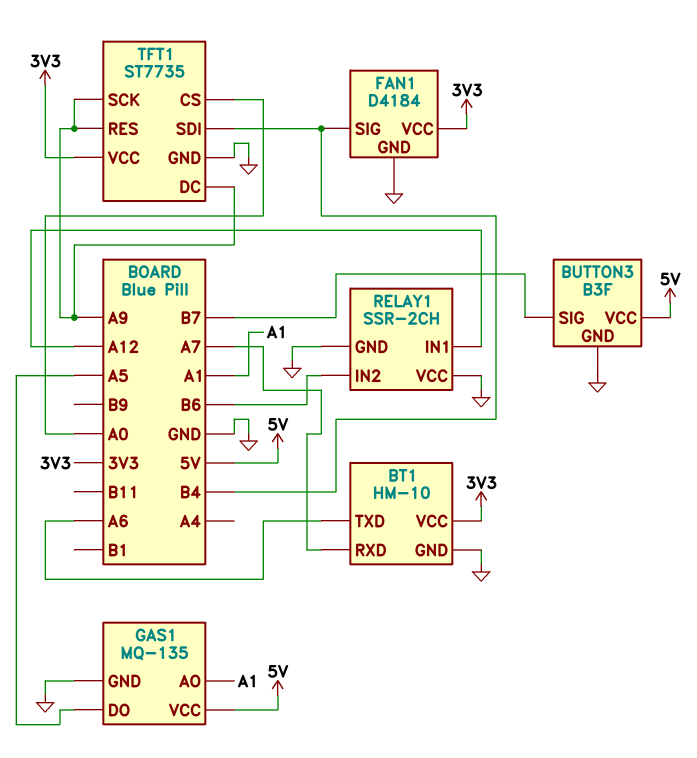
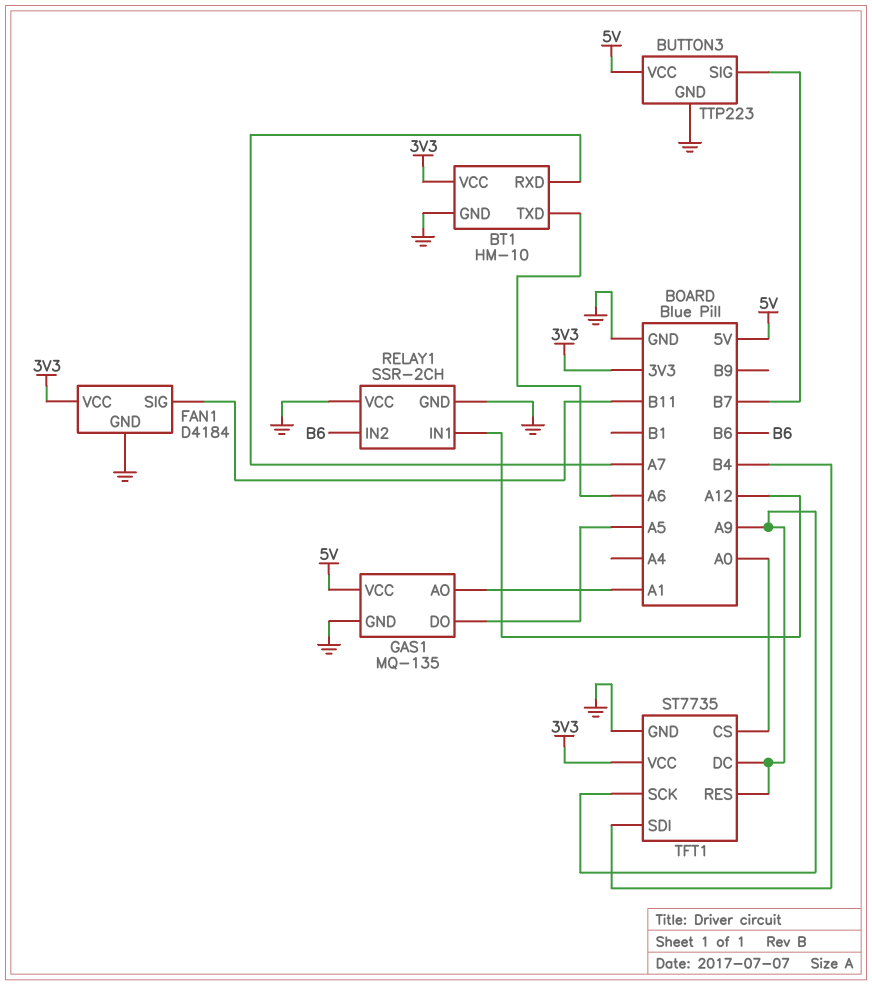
BUTTON3: B3F -> TTP223
FAN1 pin SIG: B4 -> B11

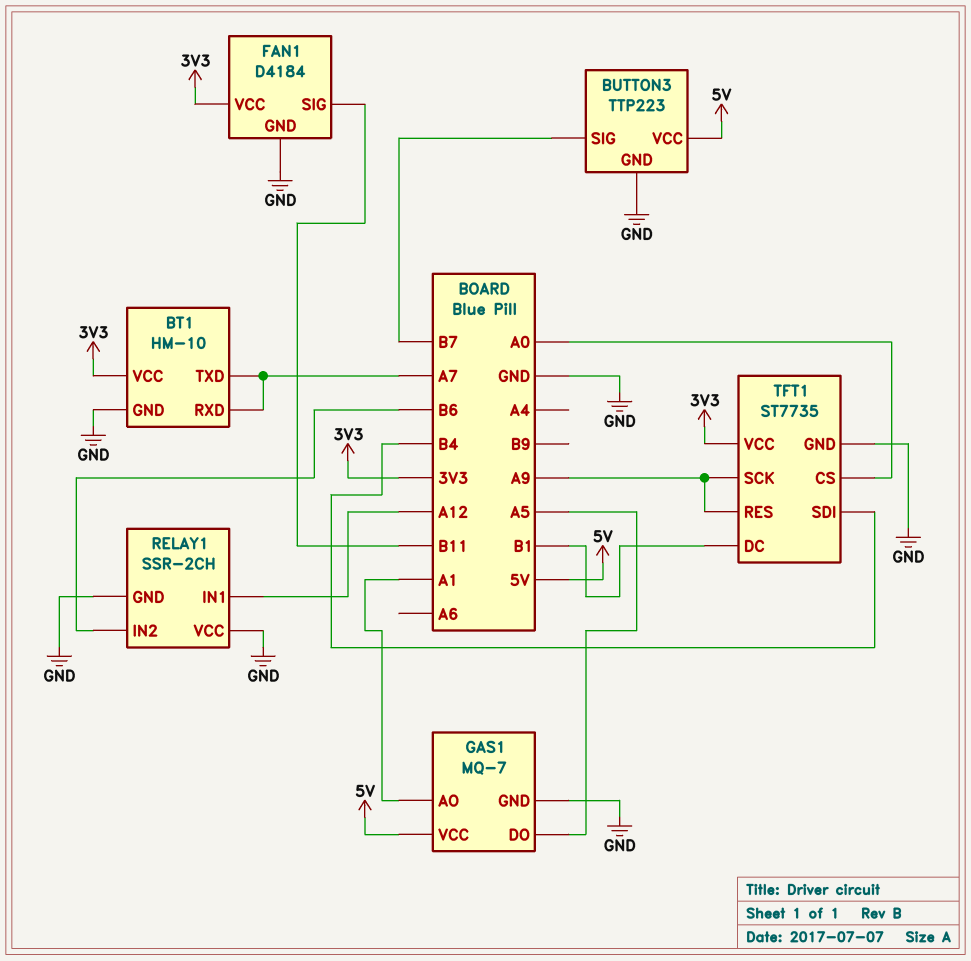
BT1 pin TXD: A6 -> A7
GAS1: MQ-135 -> MQ-7
TFT1 pin DC: A9 -> B1

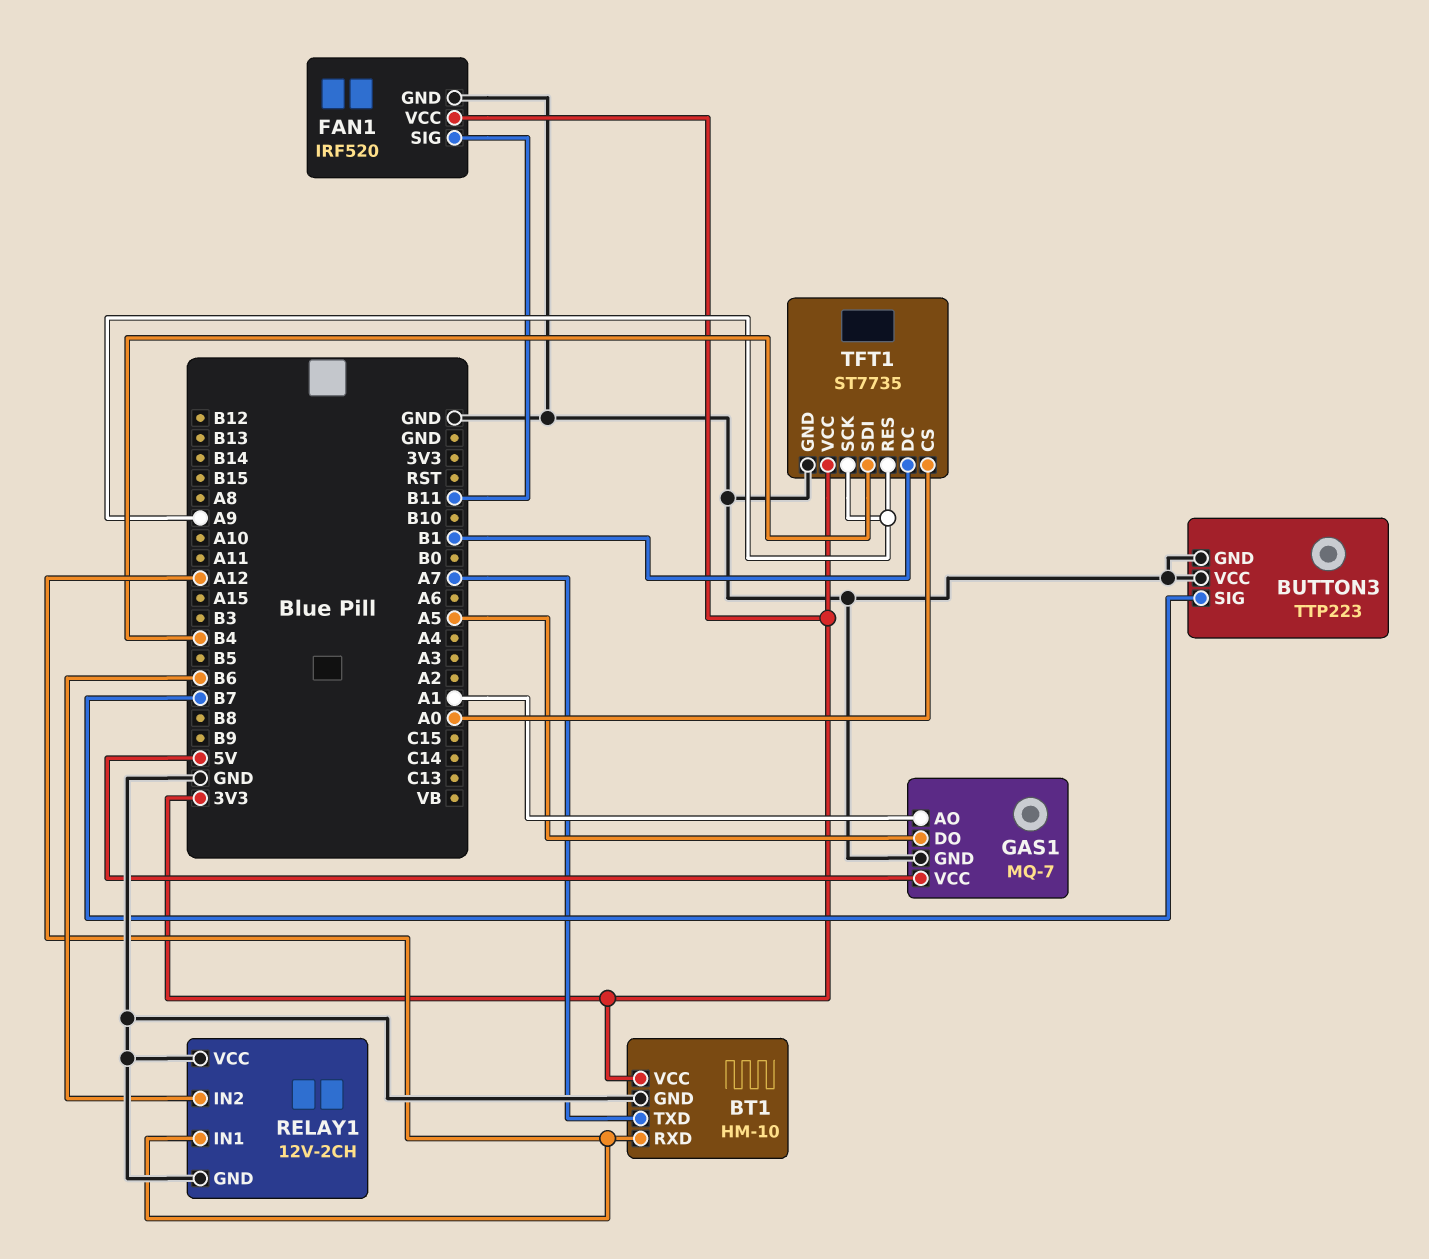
BT1 pin RXD: A7 -> A12
BUTTON3 pin VCC: 5V -> GND
FAN1: D4184 -> IRF520
RELAY1: SSR-2CH -> 12V-2CH

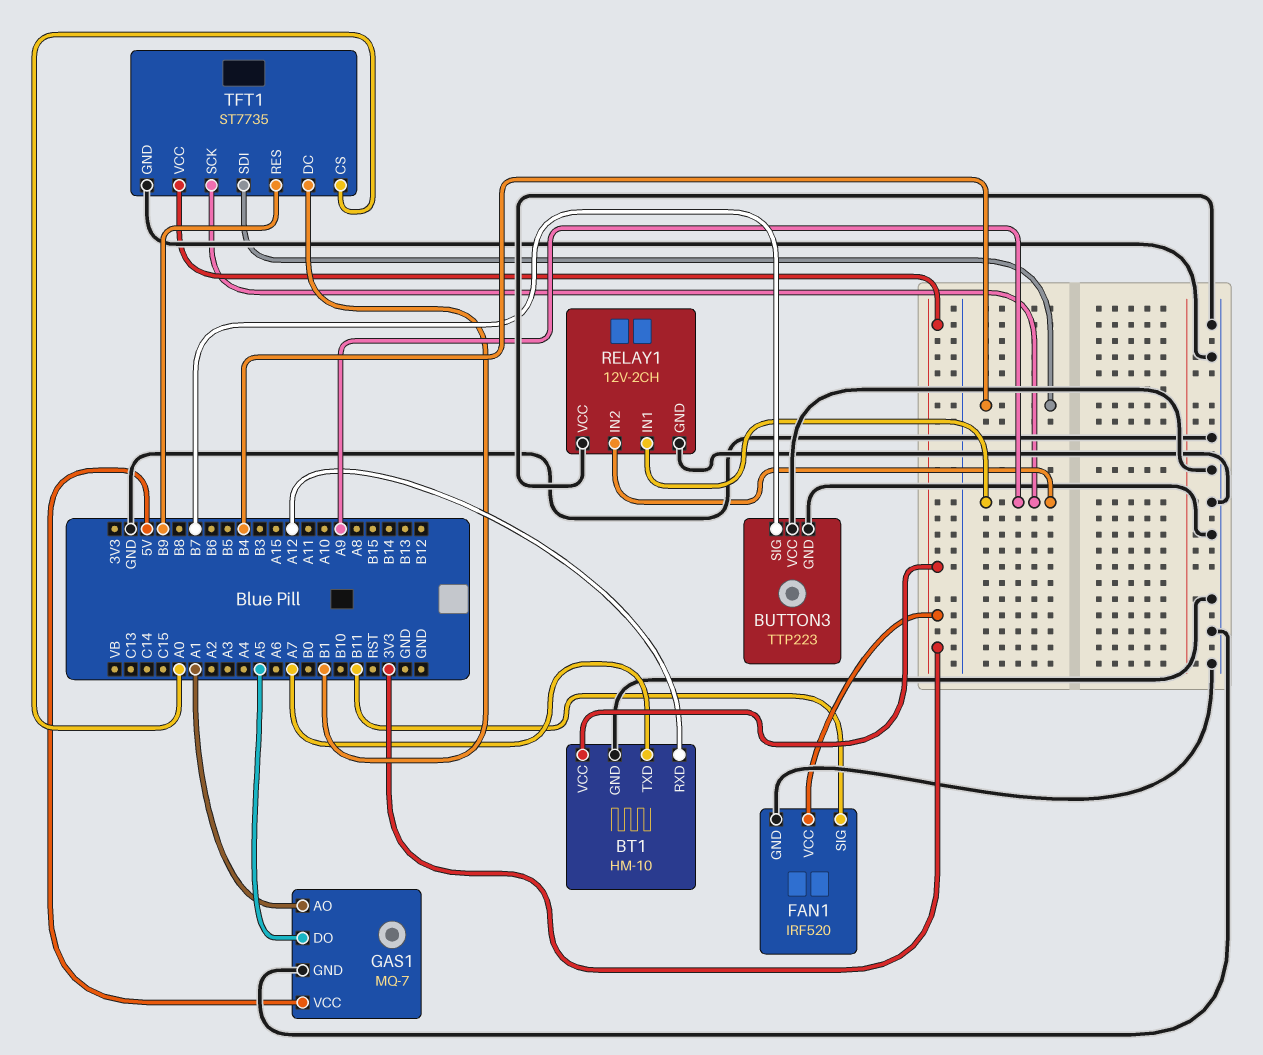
RELAY1 pin IN1: A12 -> A9
RELAY1 pin IN2: B6 -> A9
TFT1 pin RES: A9 -> B9

